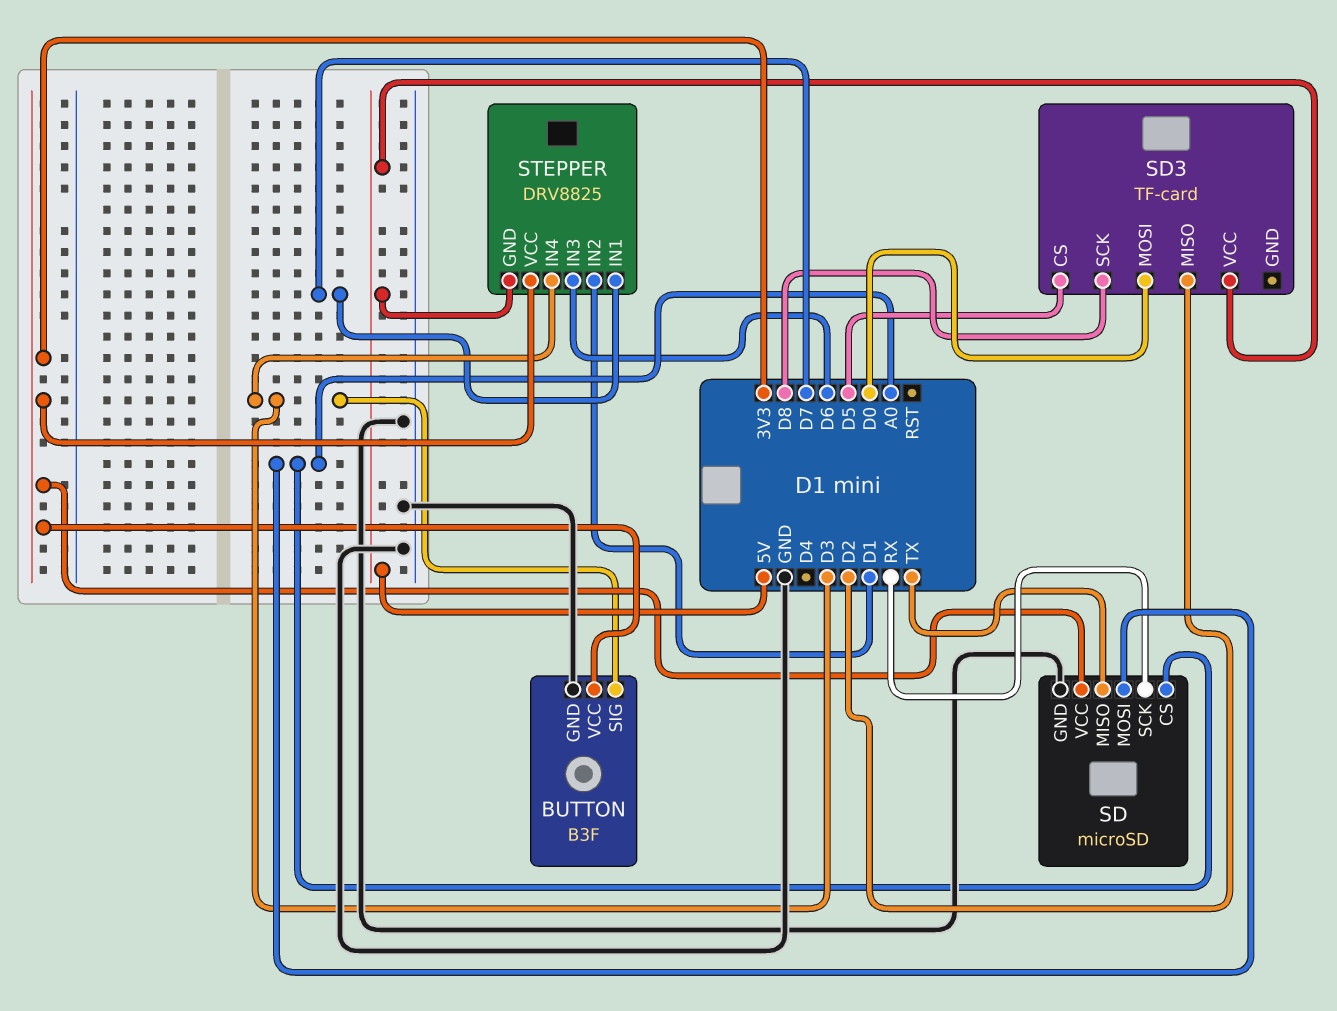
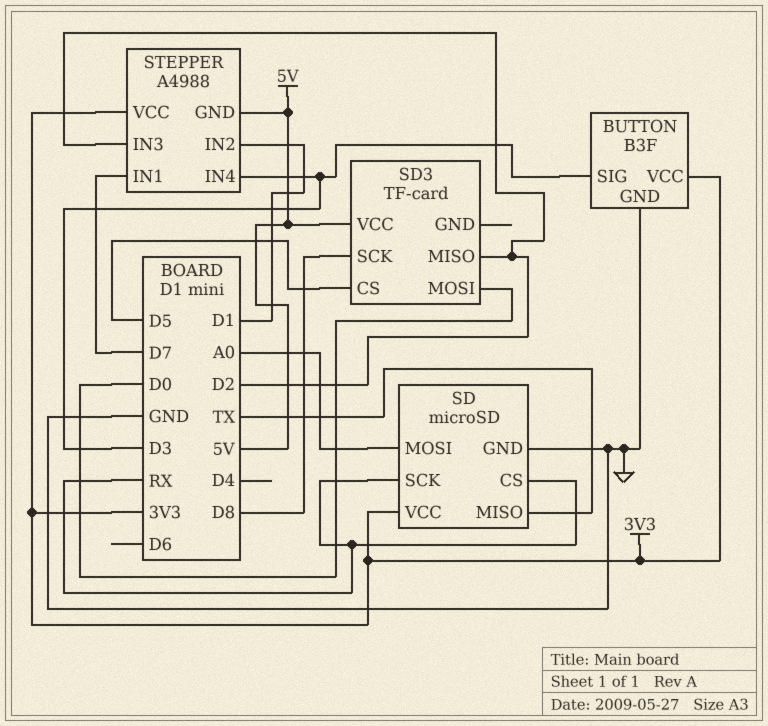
SD pin CS: A0 -> RX
STEPPER: DRV8825 -> A4988
STEPPER pin IN3: D6 -> D2

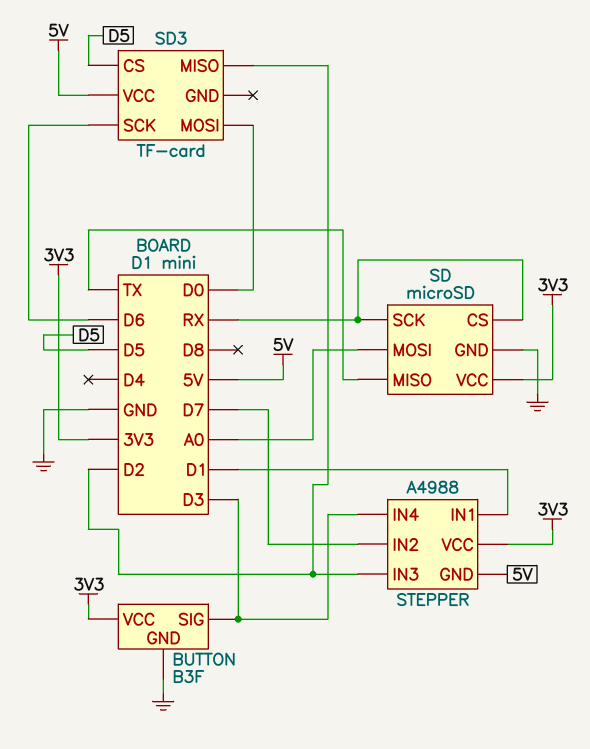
SD3 pin SCK: D8 -> D6
STEPPER pin IN1: D7 -> D1
STEPPER pin IN2: D1 -> D7

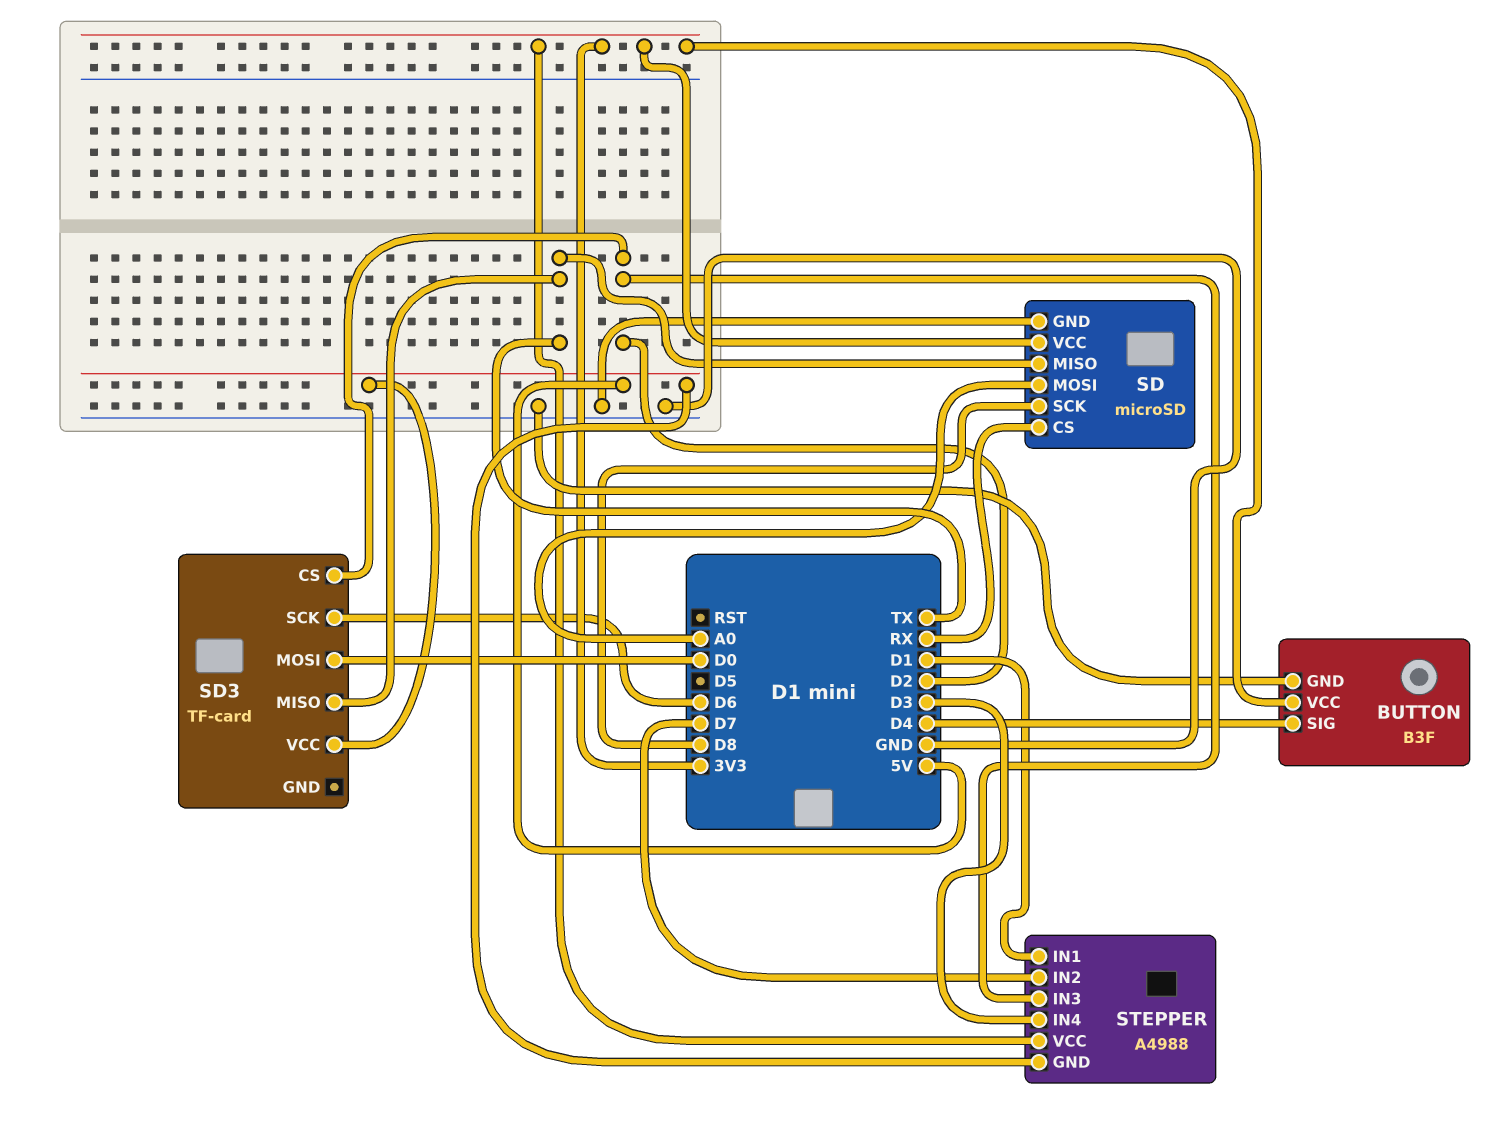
BUTTON pin SIG: D3 -> D4
SD pin SCK: RX -> D8
SD3 pin CS: D5 -> D2
SD3 pin MISO: D2 -> TX

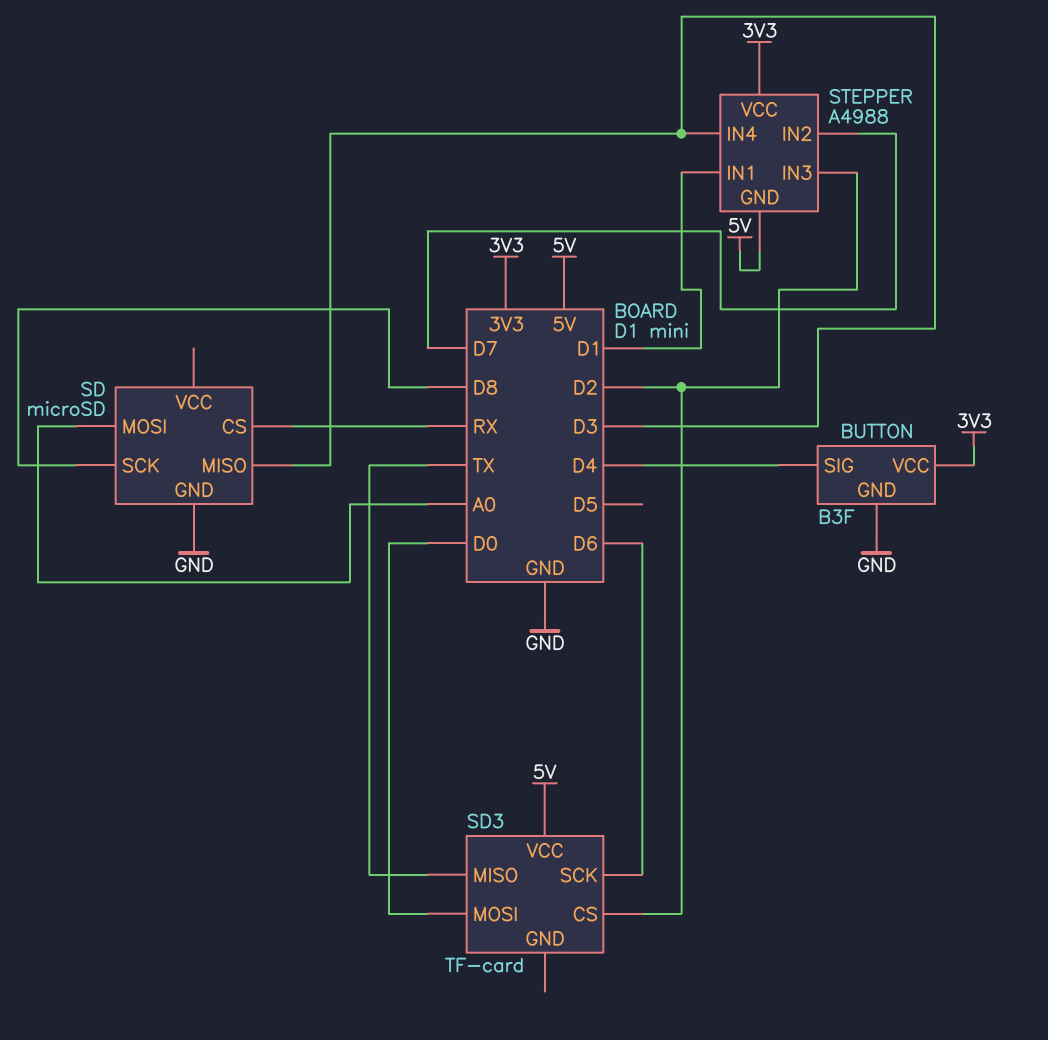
SD pin MISO: TX -> D3
SD pin VCC: 3V3 -> none

